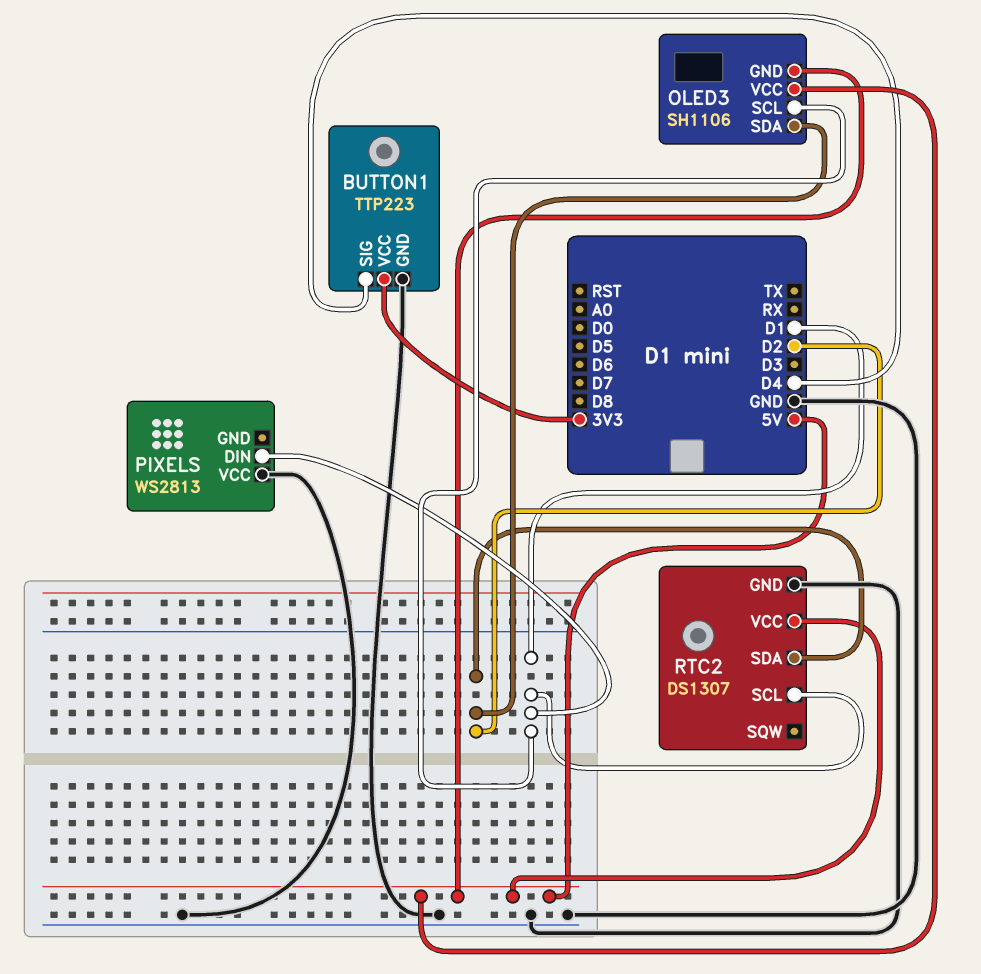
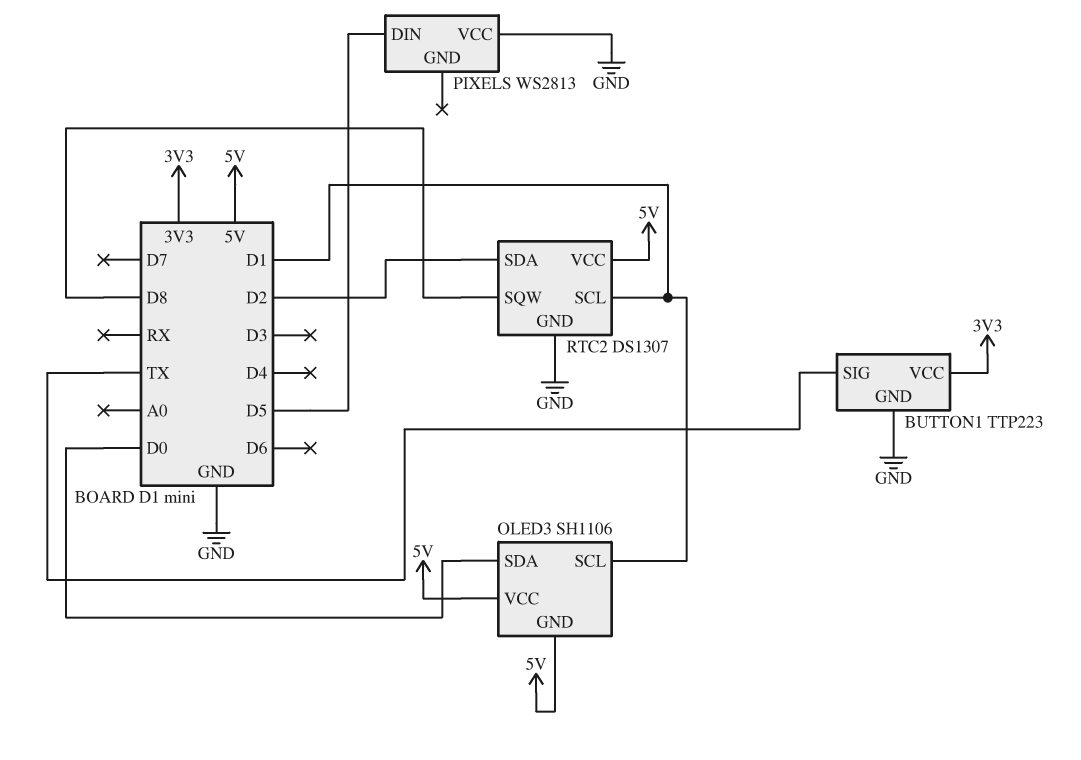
BUTTON1 pin SIG: D4 -> TX
OLED3 pin SDA: D2 -> D0
PIXELS pin DIN: D1 -> D5
RTC2 pin SQW: none -> D8

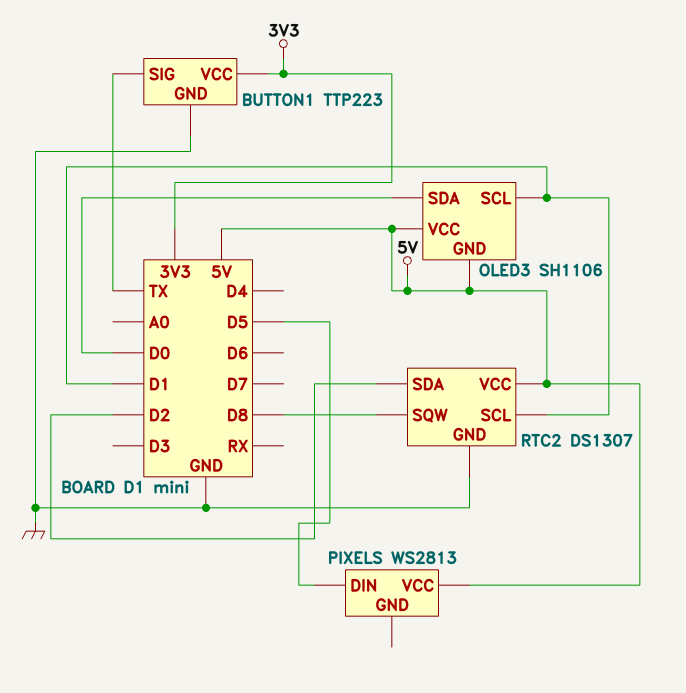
PIXELS pin VCC: GND -> 5V

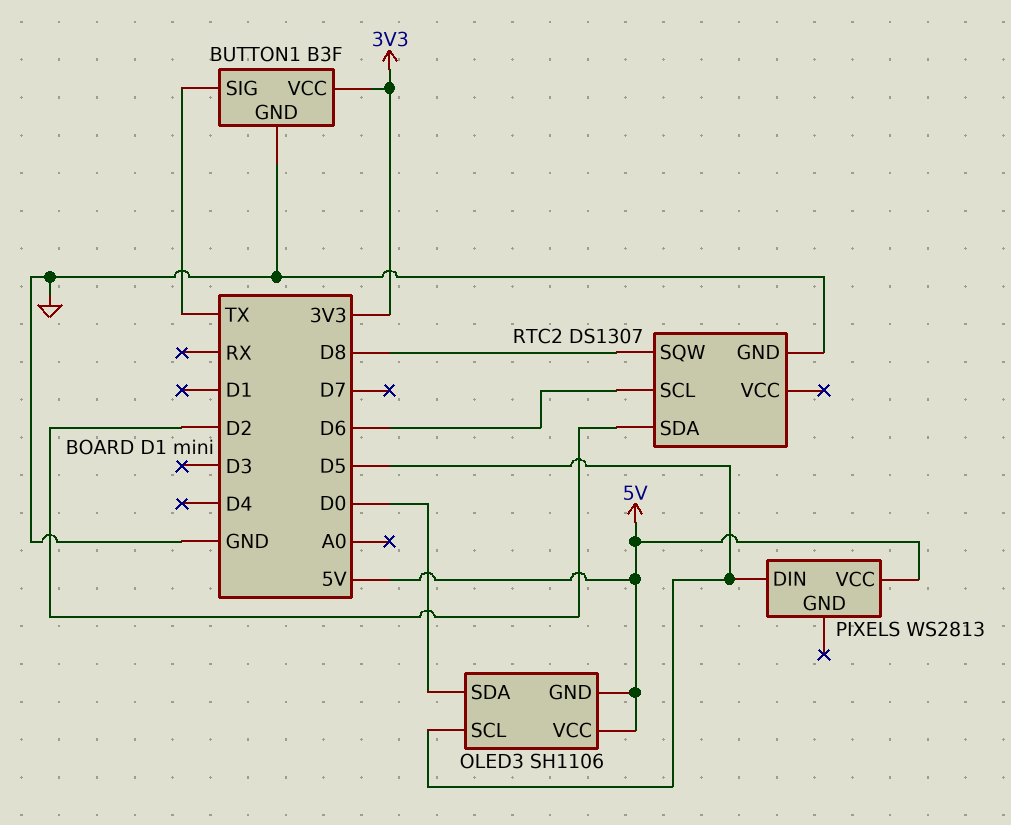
BUTTON1: TTP223 -> B3F
OLED3 pin SCL: D1 -> D5
RTC2 pin SCL: D1 -> D6
RTC2 pin VCC: 5V -> none

